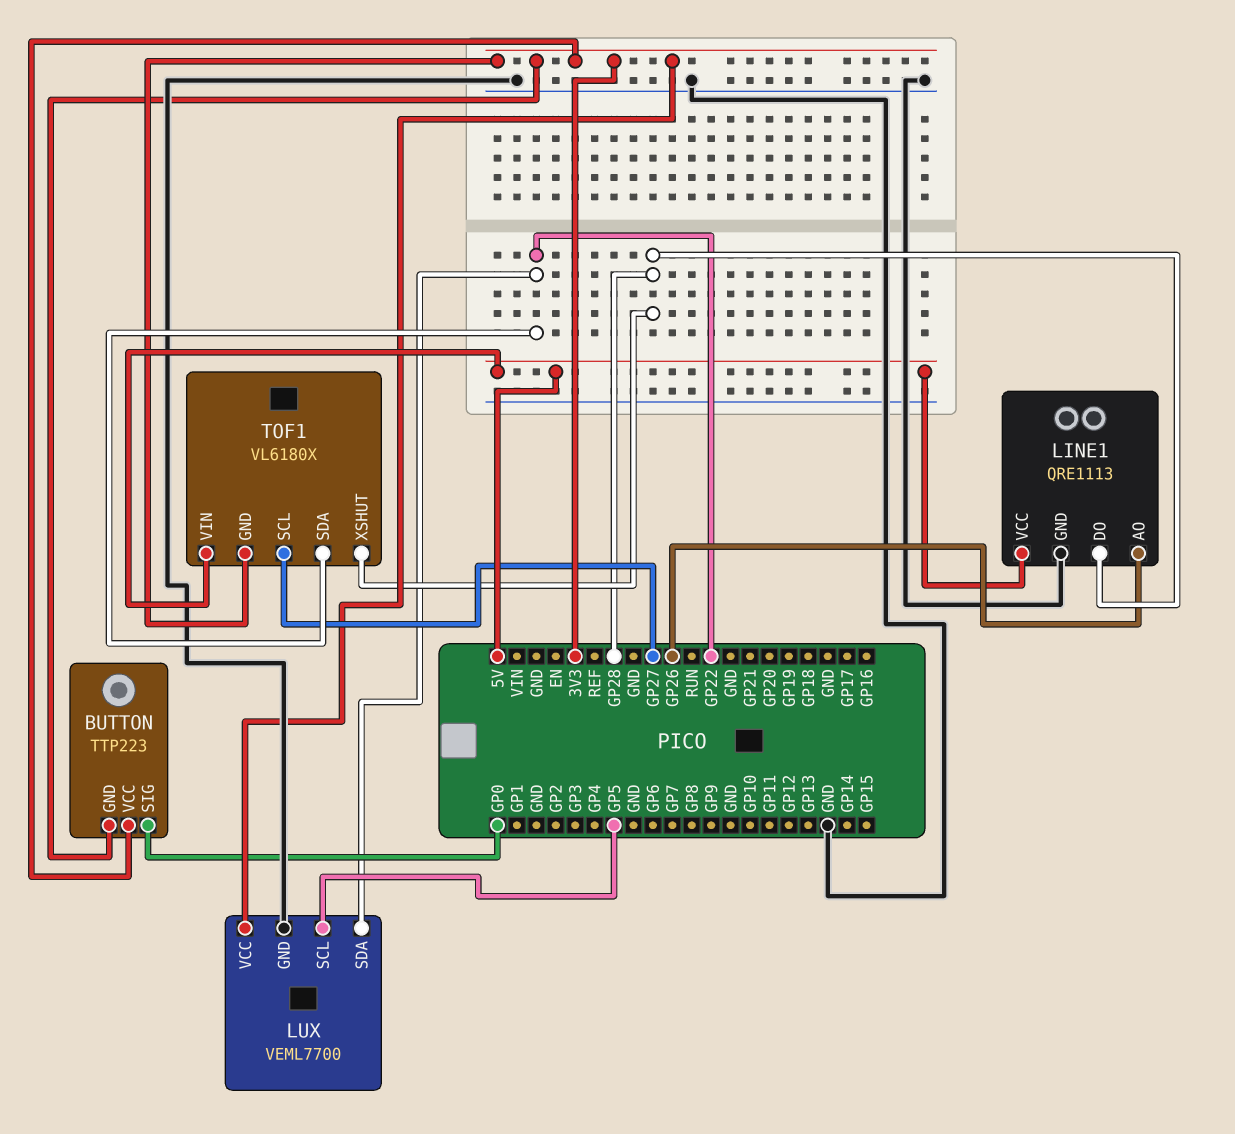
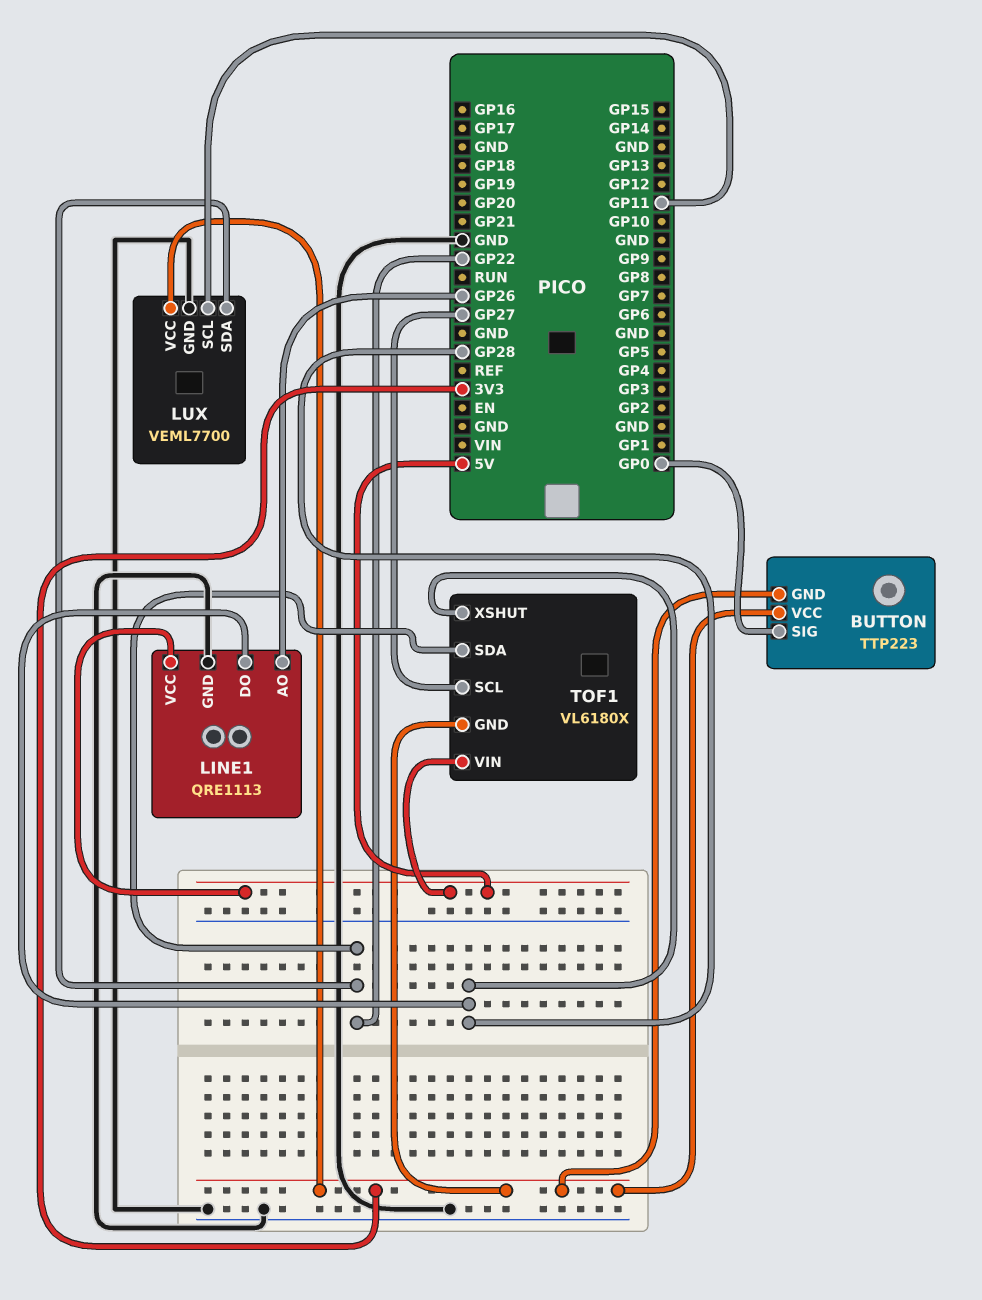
LUX pin SCL: GP5 -> GP11

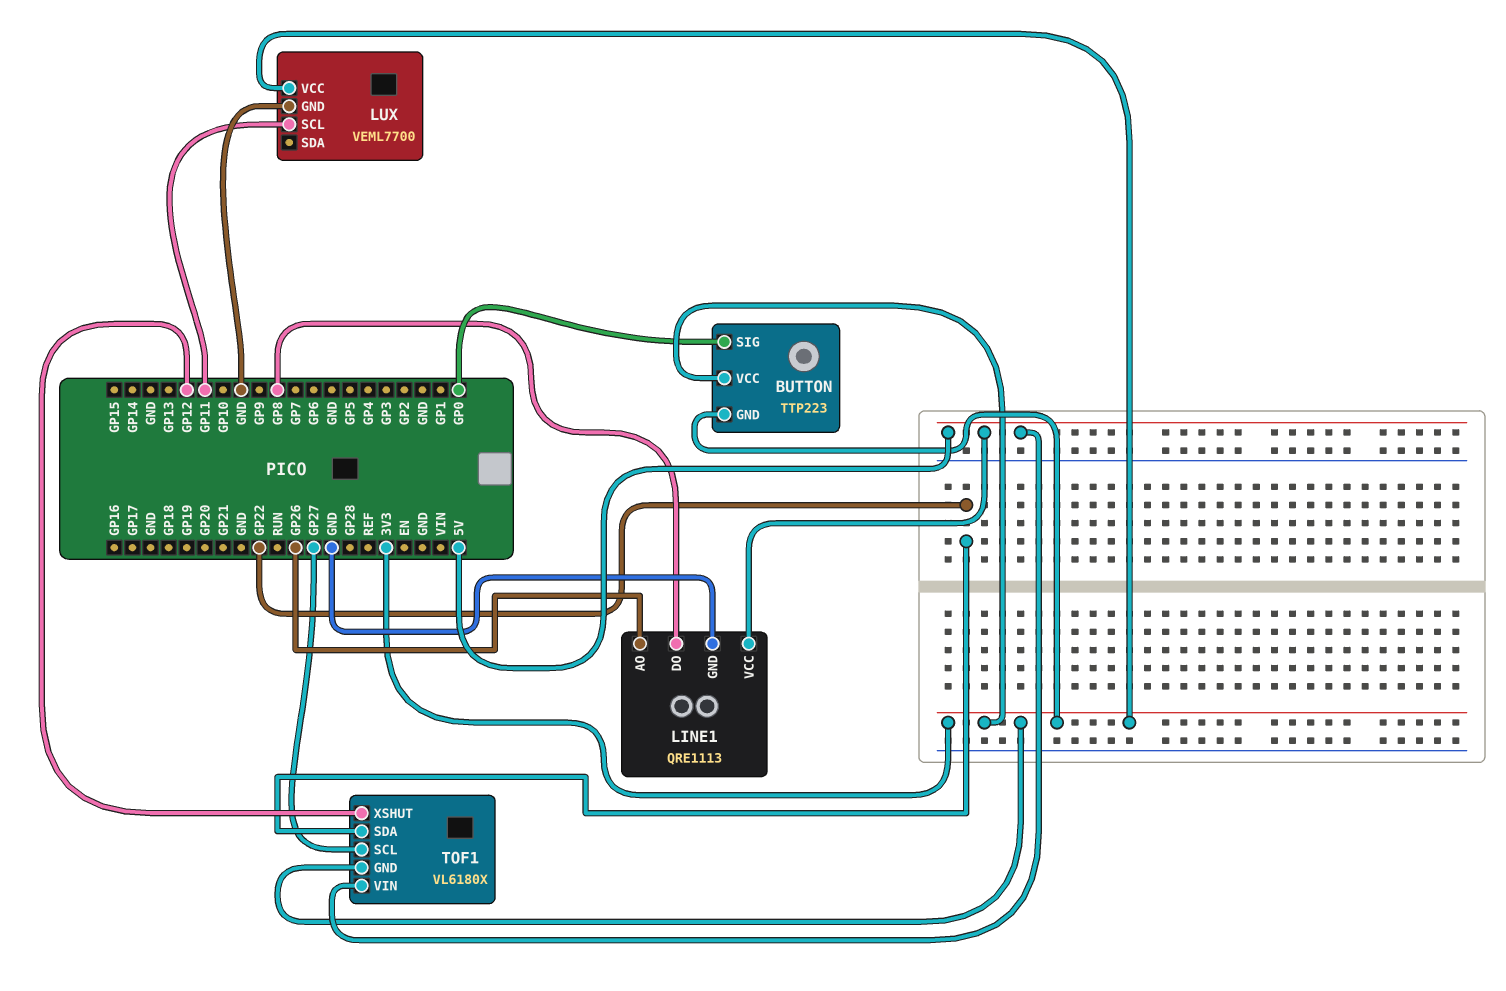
LINE1 pin DO: GP28 -> GP8
LUX pin SDA: GP22 -> none
TOF1 pin XSHUT: GP28 -> GP12

